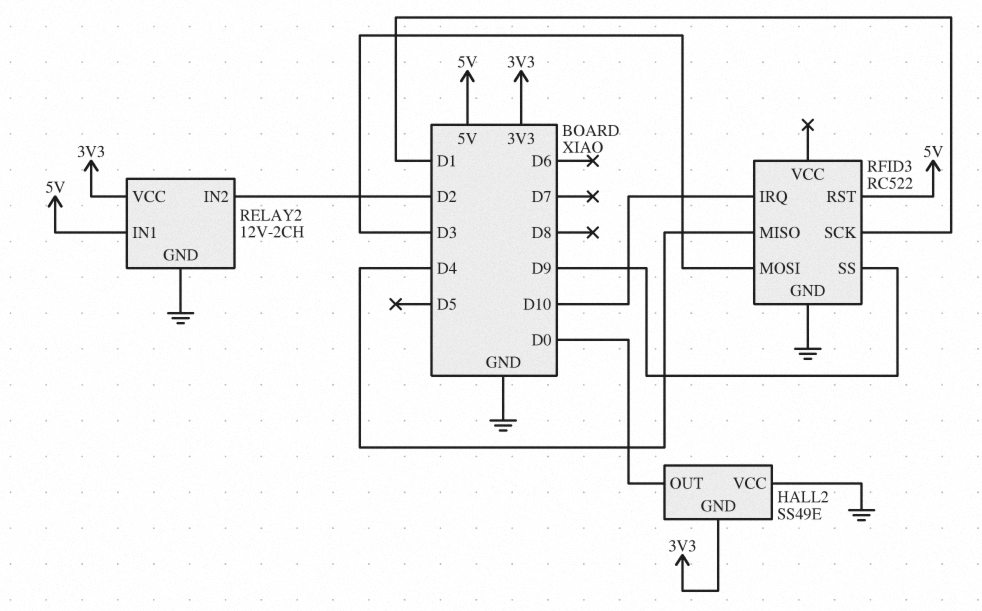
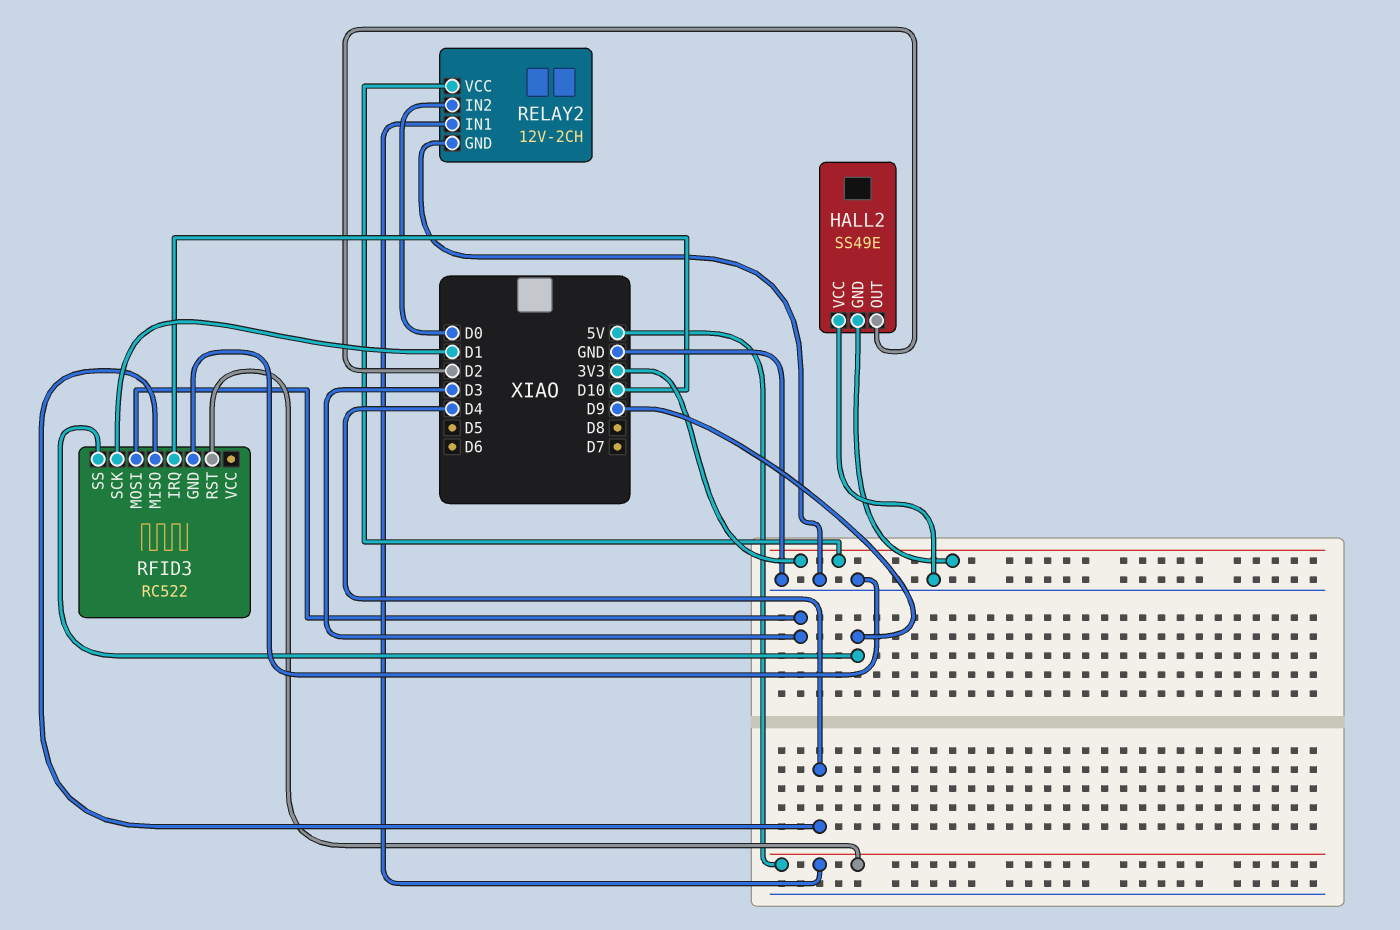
HALL2 pin OUT: D0 -> D2
RELAY2 pin IN2: D2 -> D0

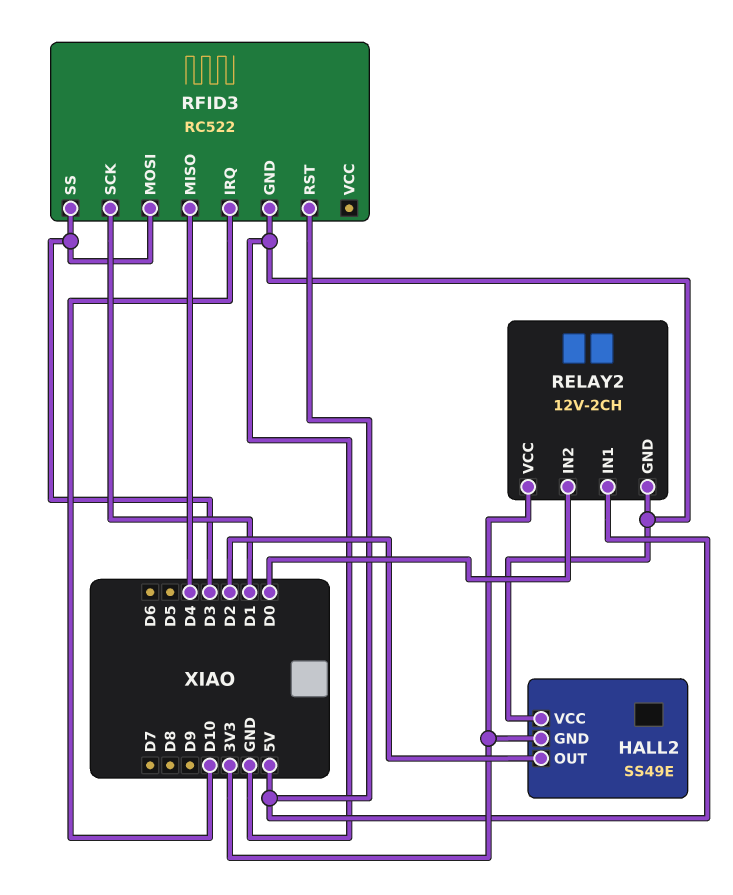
RFID3 pin SS: D9 -> D3

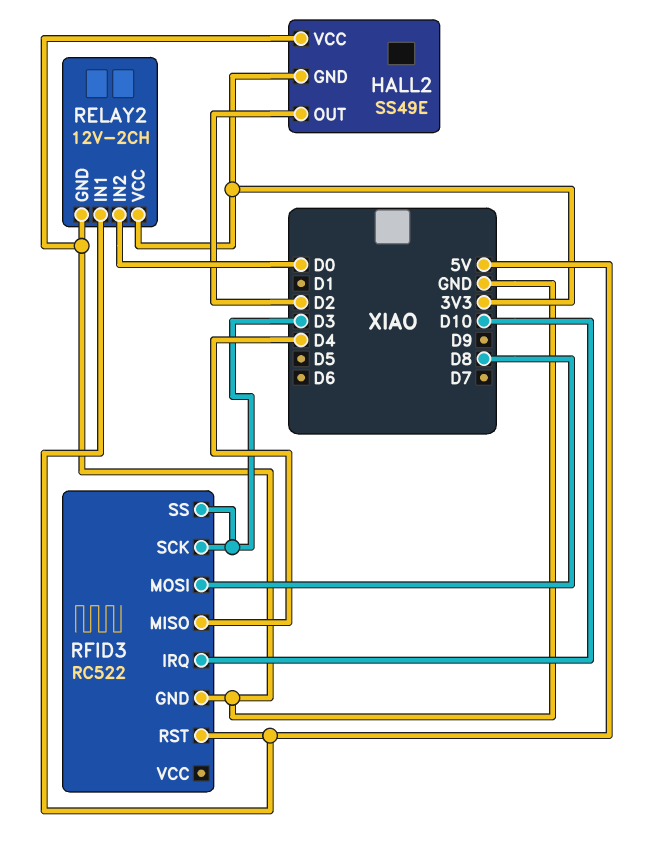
RFID3 pin MOSI: D3 -> D8
RFID3 pin SCK: D1 -> D3

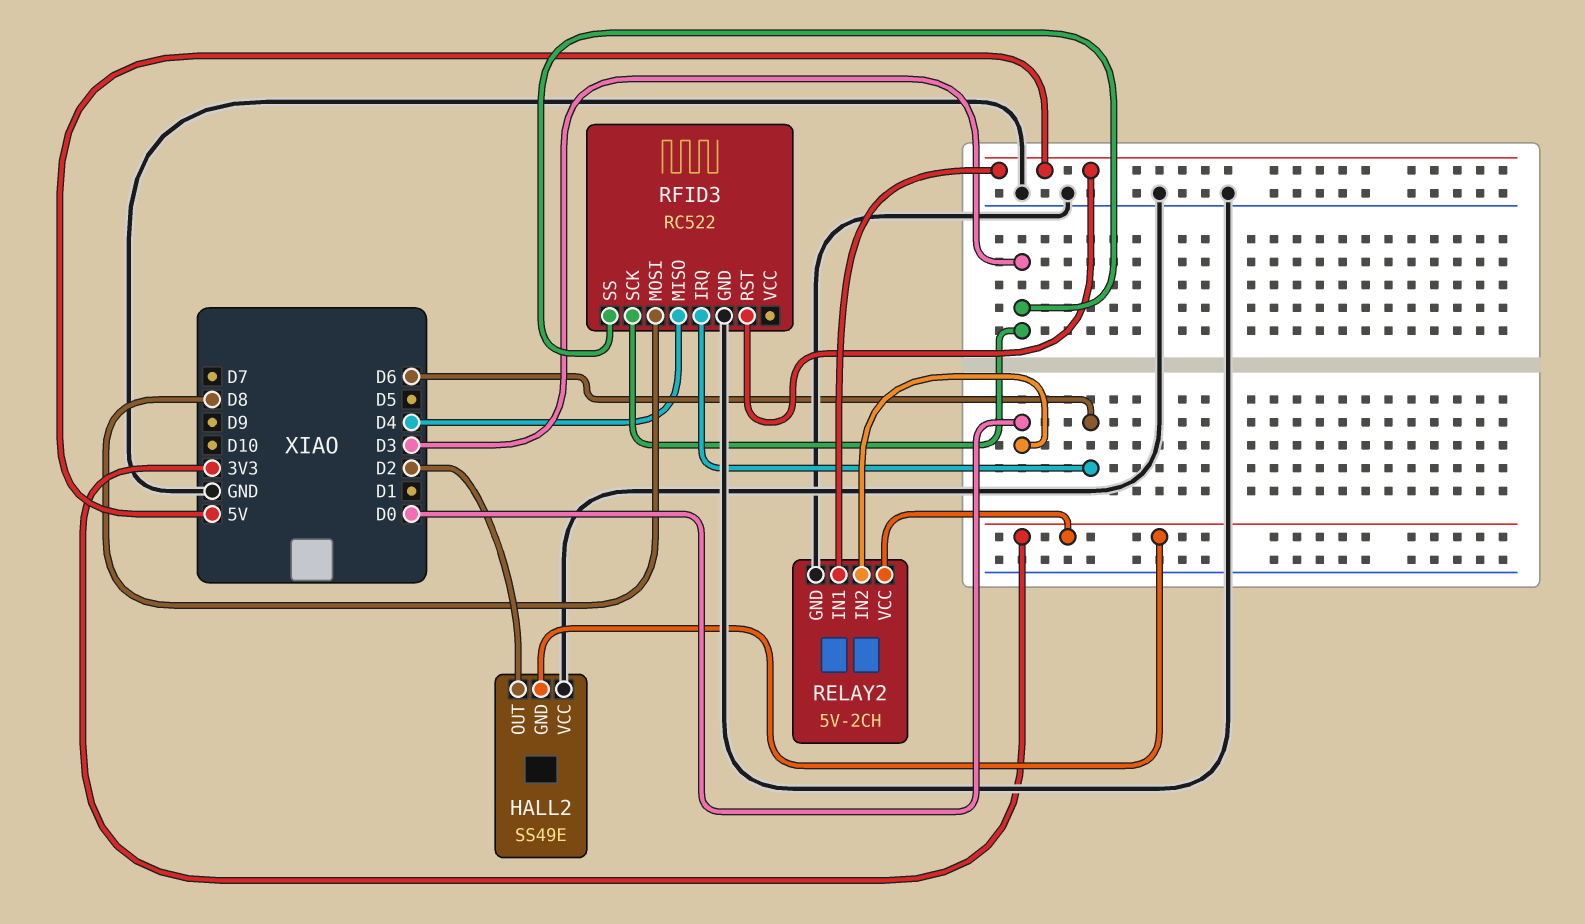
RELAY2: 12V-2CH -> 5V-2CH
RFID3 pin IRQ: D10 -> D6

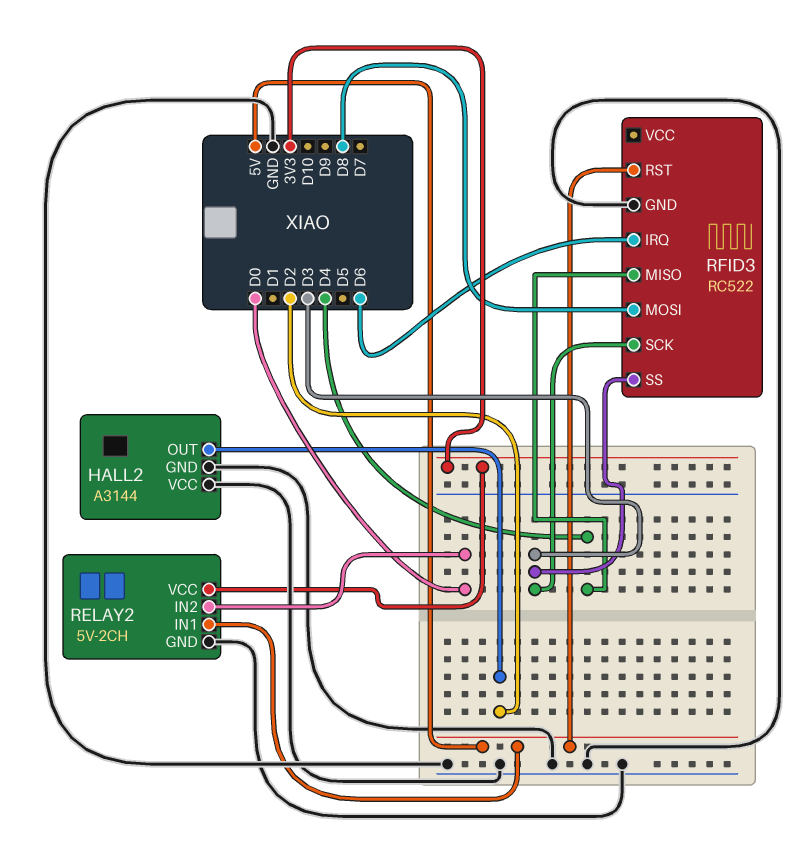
HALL2: SS49E -> A3144
HALL2 pin GND: 3V3 -> GND

